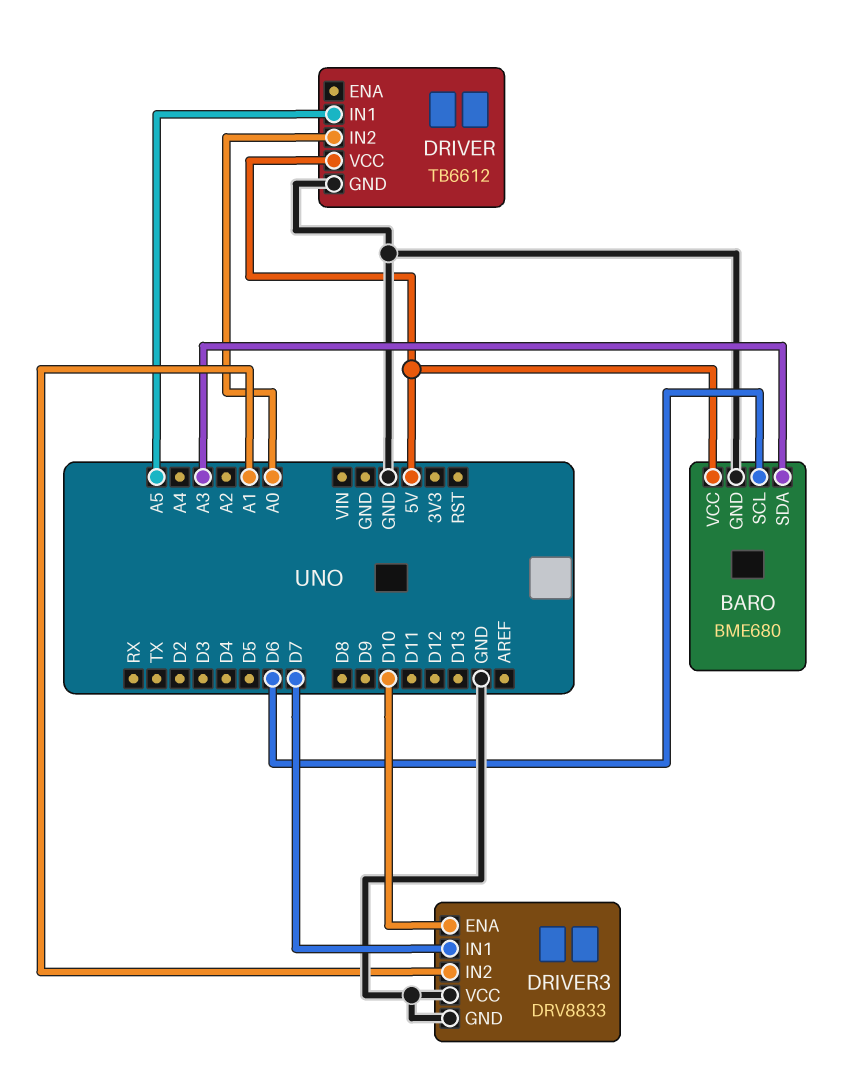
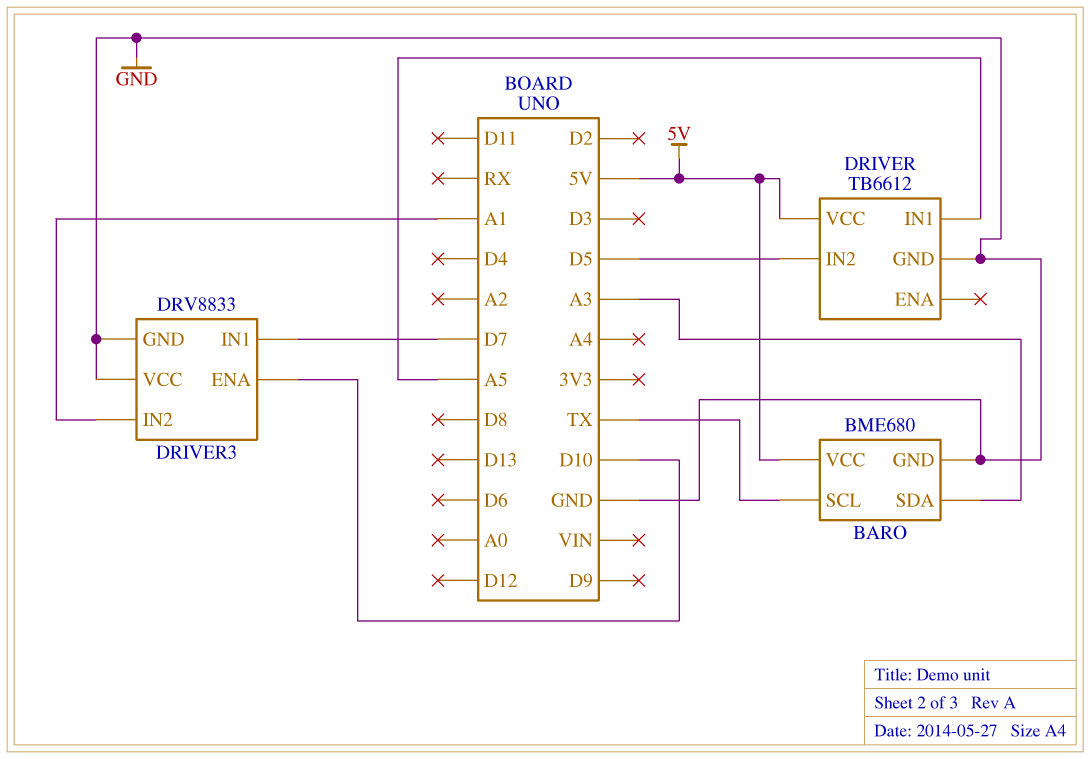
BARO pin SCL: D6 -> TX
DRIVER pin IN2: A0 -> D5

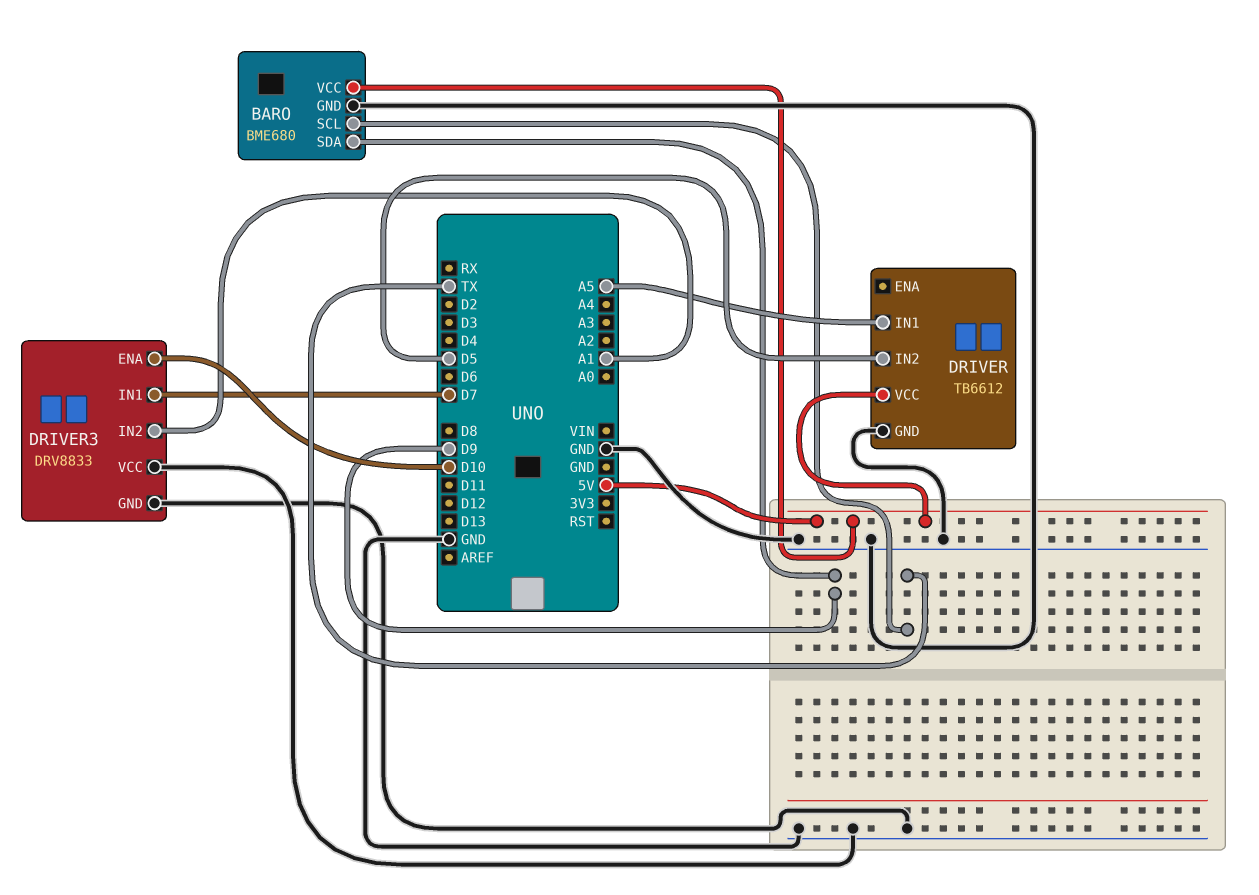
BARO pin SDA: A3 -> D9

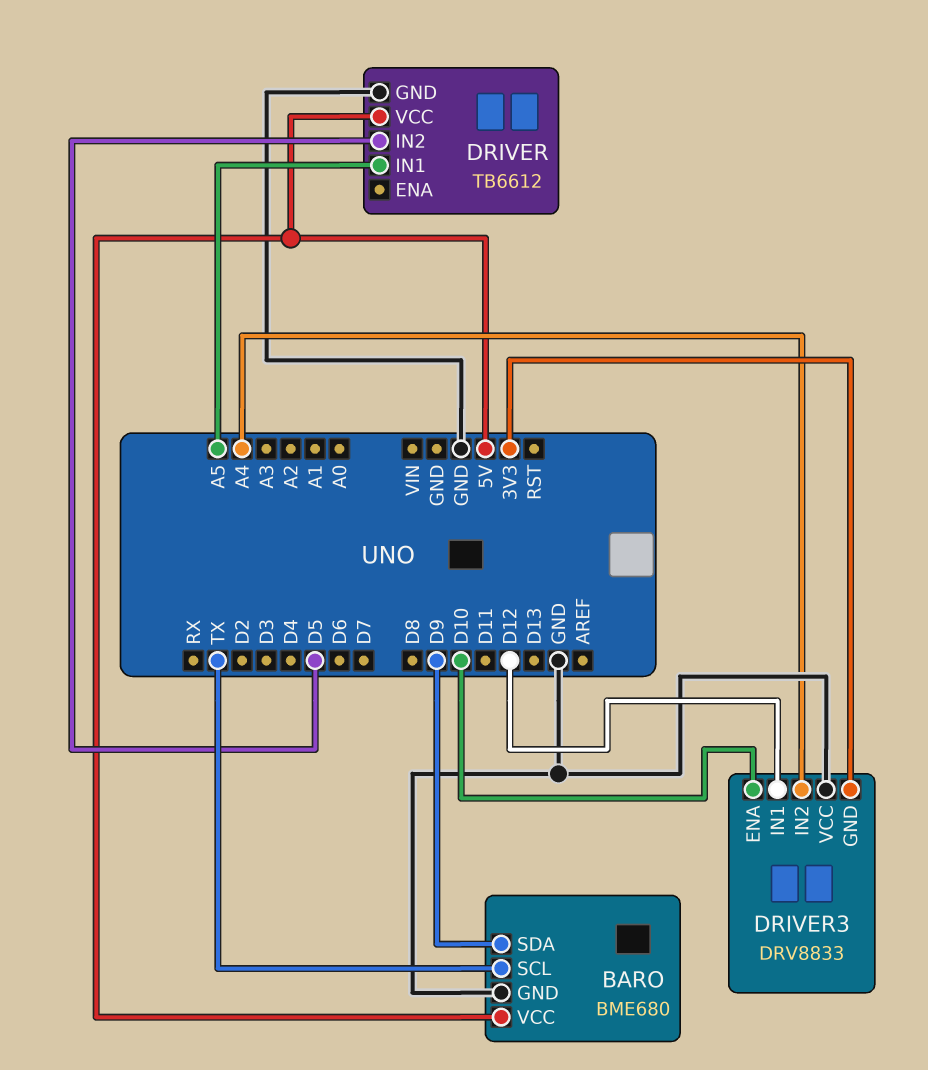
DRIVER3 pin GND: GND -> 3V3
DRIVER3 pin IN1: D7 -> D12
DRIVER3 pin IN2: A1 -> A4

